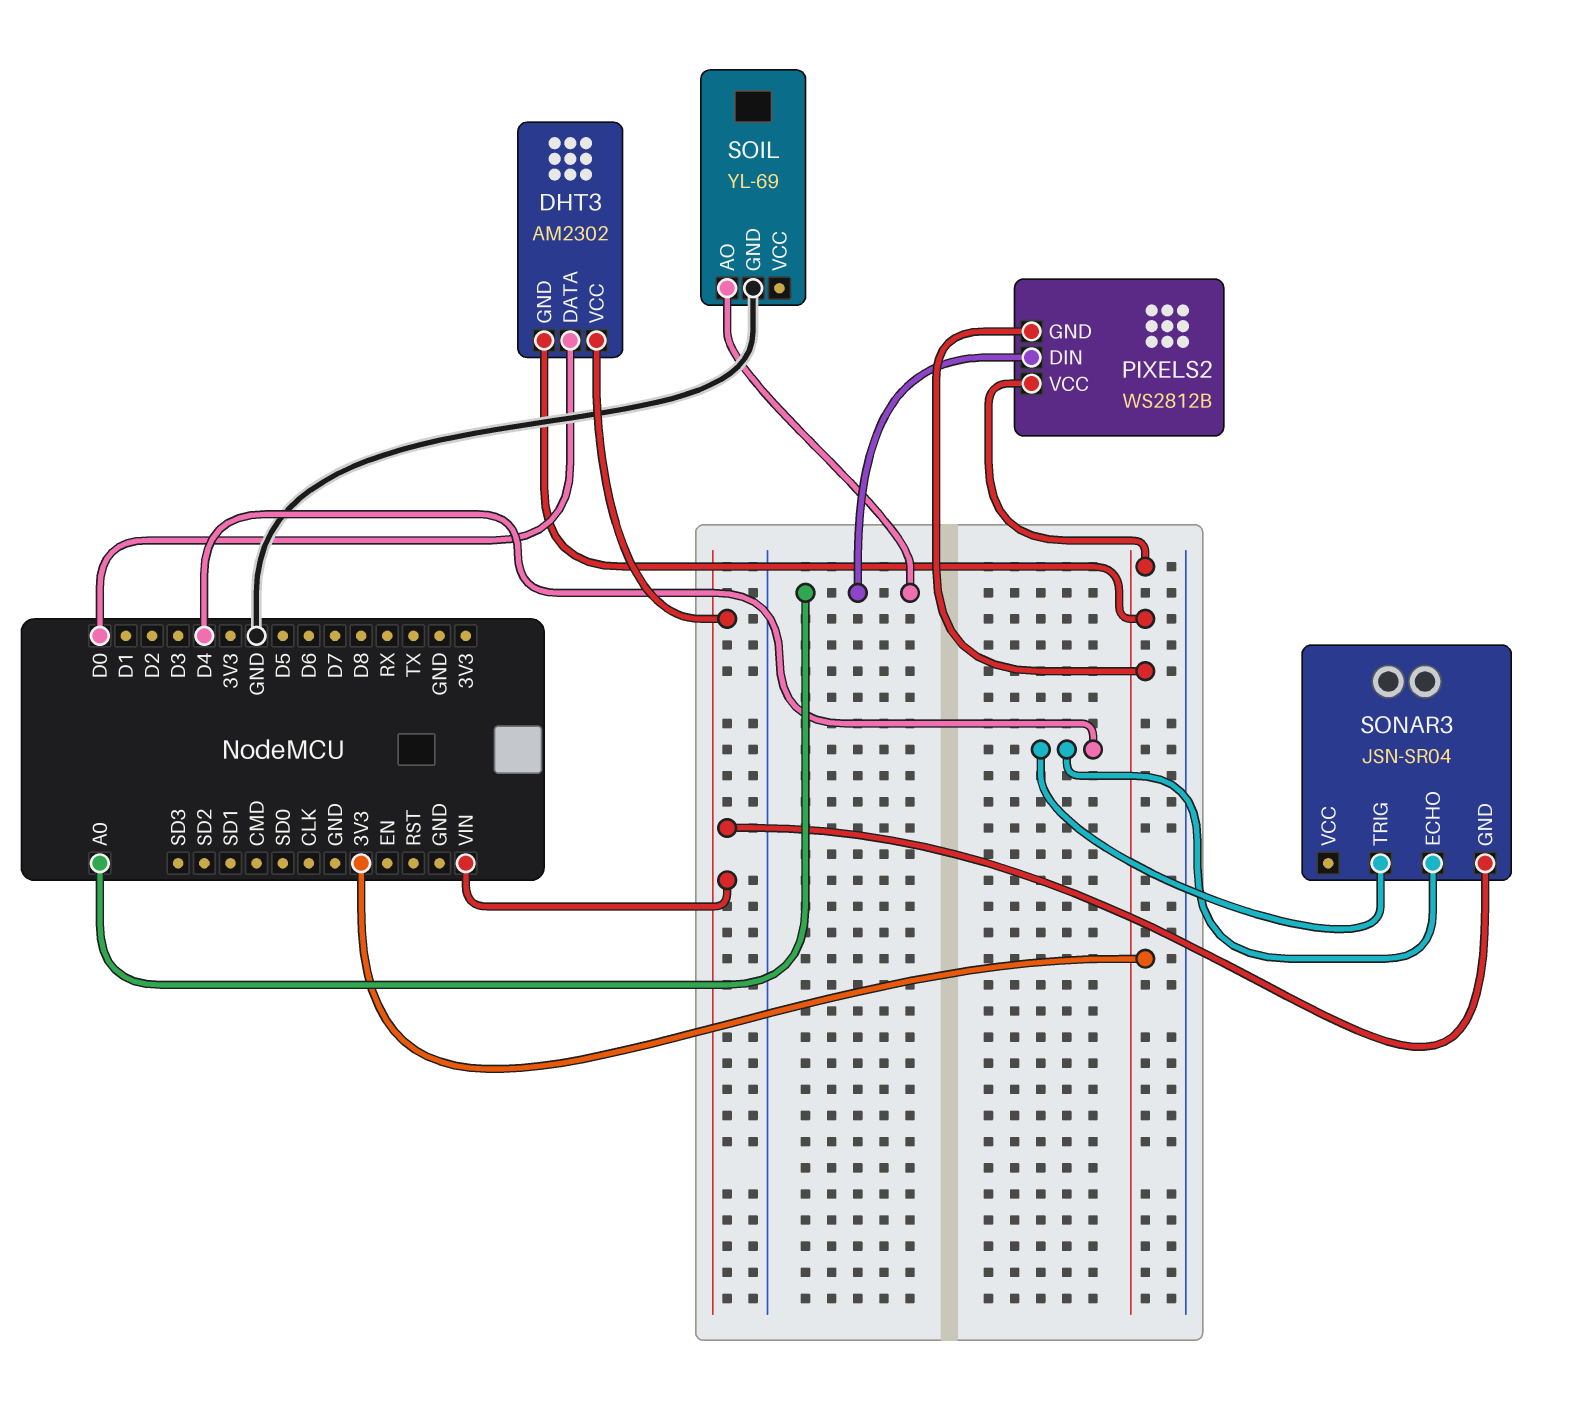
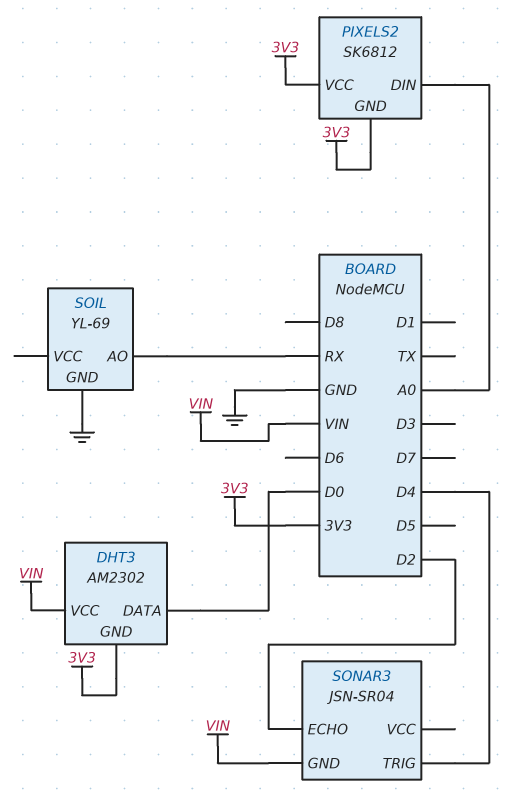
PIXELS2: WS2812B -> SK6812
SOIL pin AO: A0 -> RX
SONAR3 pin ECHO: D4 -> D2

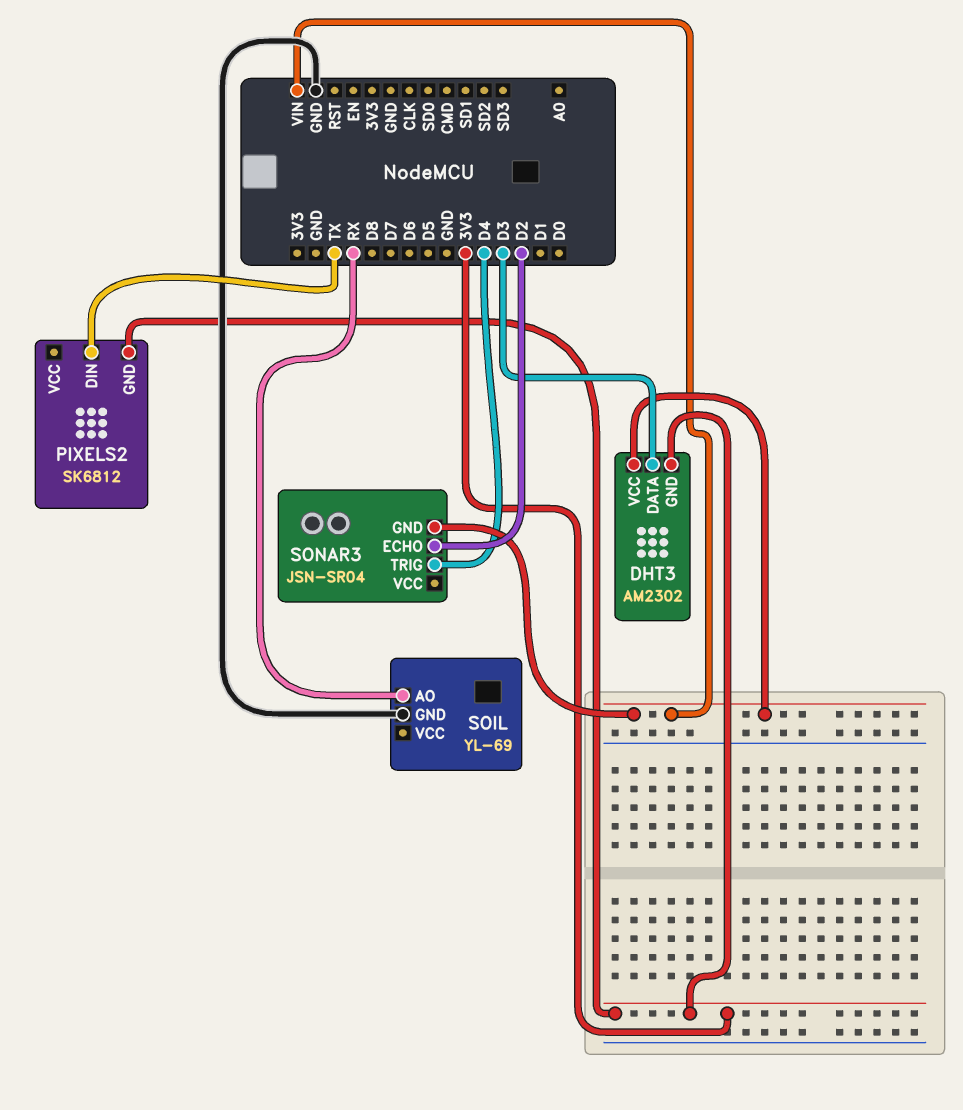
DHT3 pin DATA: D0 -> D3
PIXELS2 pin DIN: A0 -> TX
PIXELS2 pin VCC: 3V3 -> none

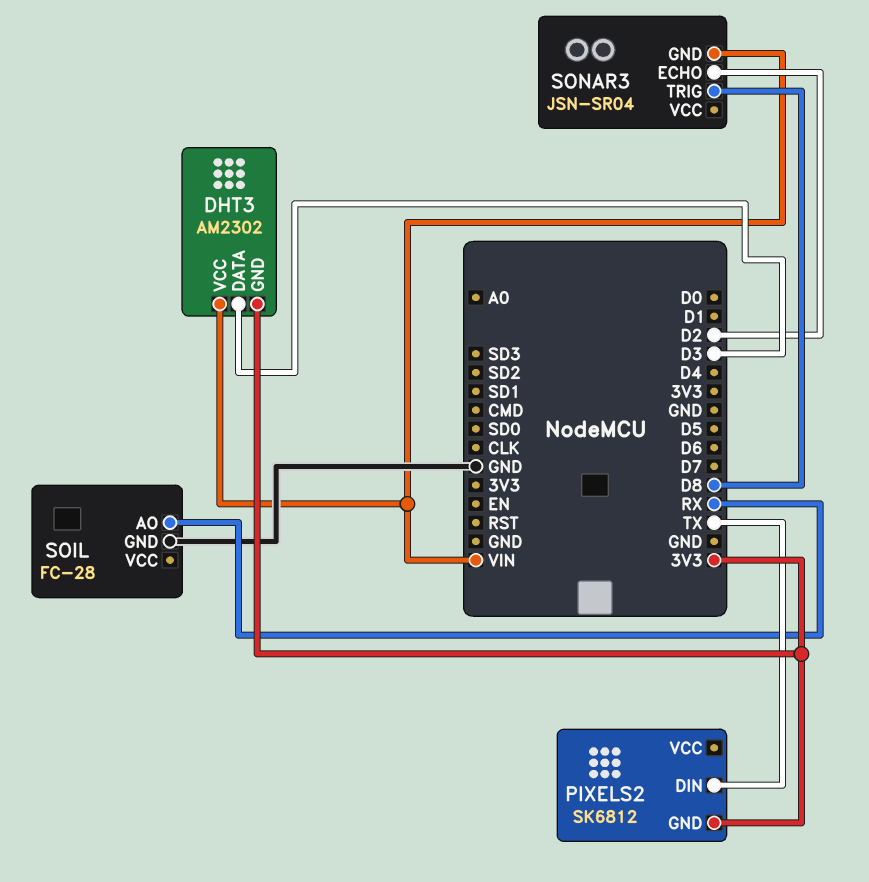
SOIL: YL-69 -> FC-28
SONAR3 pin TRIG: D4 -> D8

